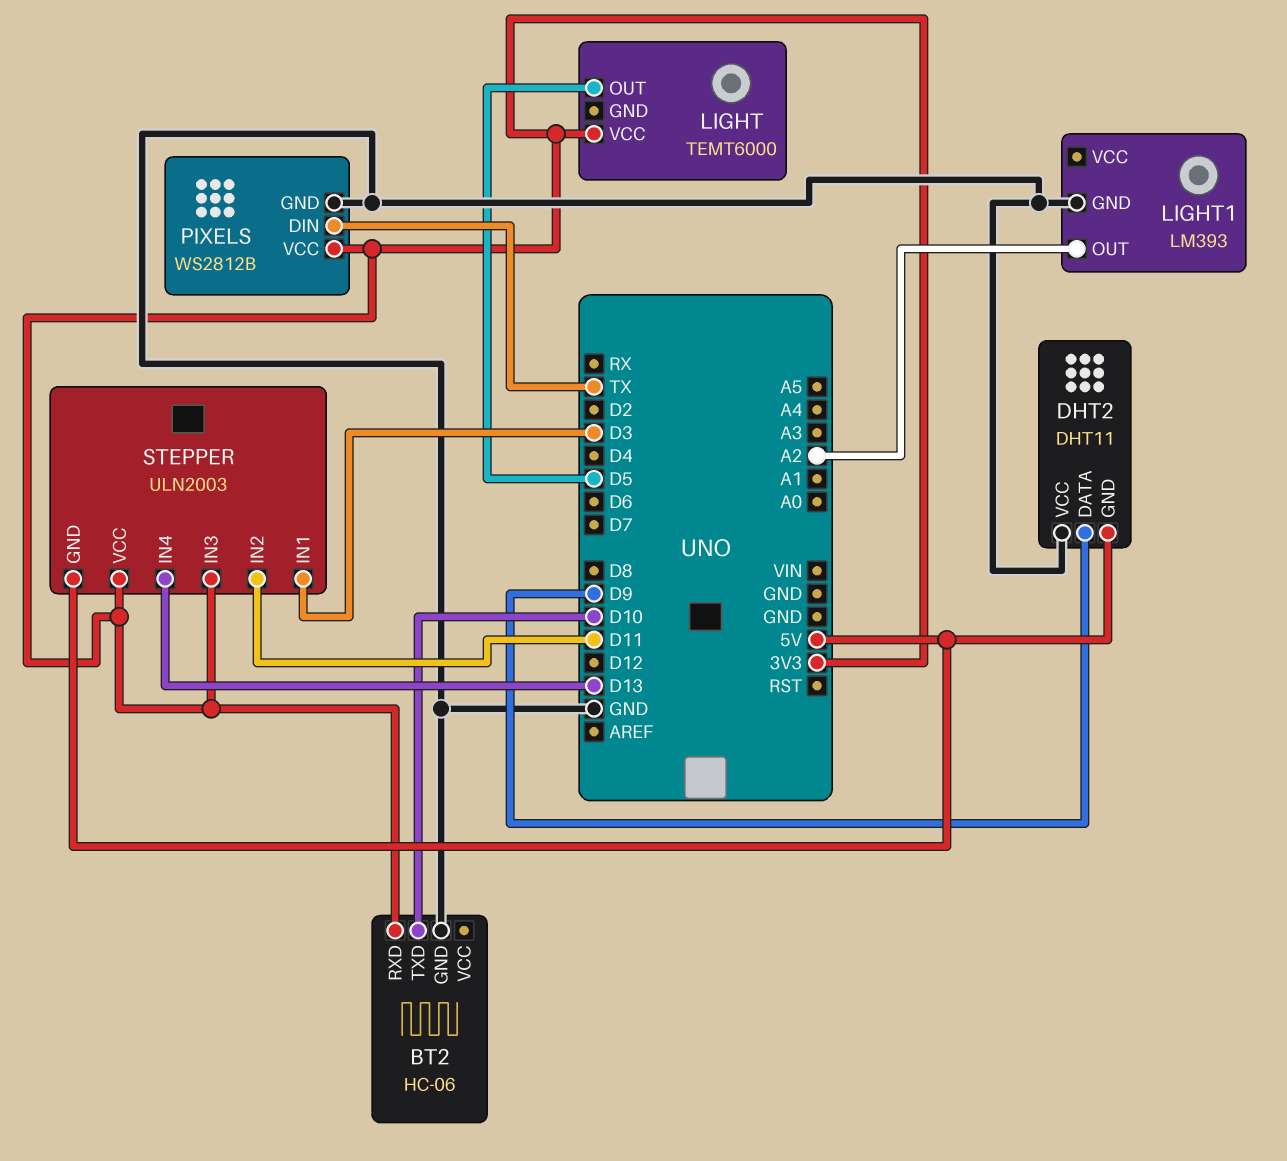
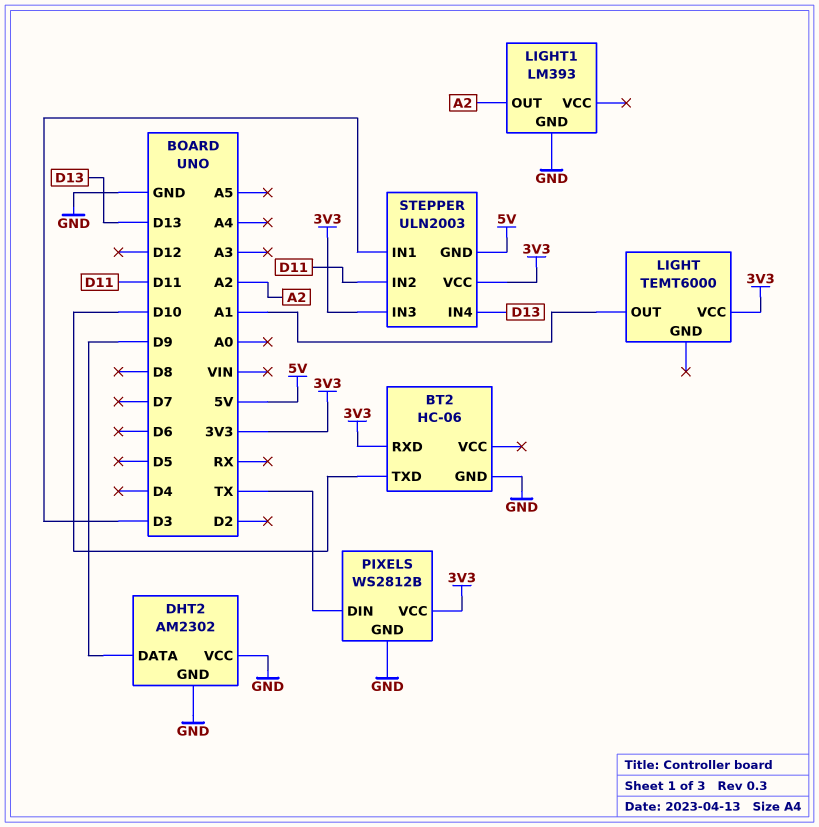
DHT2: DHT11 -> AM2302
DHT2 pin GND: 5V -> GND
LIGHT pin OUT: D5 -> A1

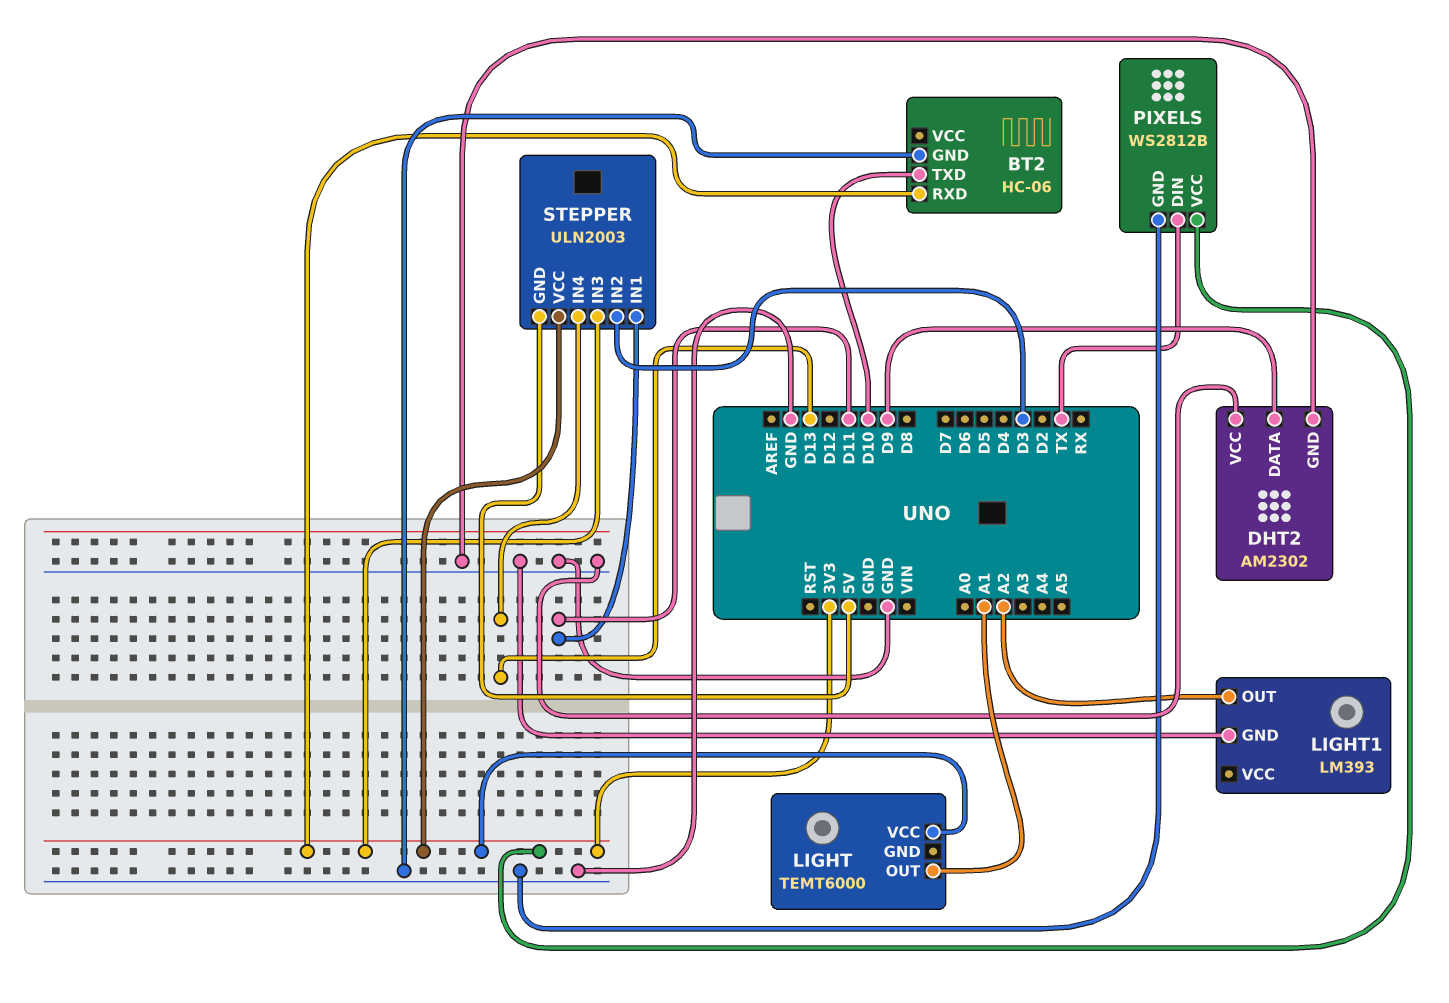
STEPPER pin IN1: D3 -> D11
STEPPER pin IN2: D11 -> D3

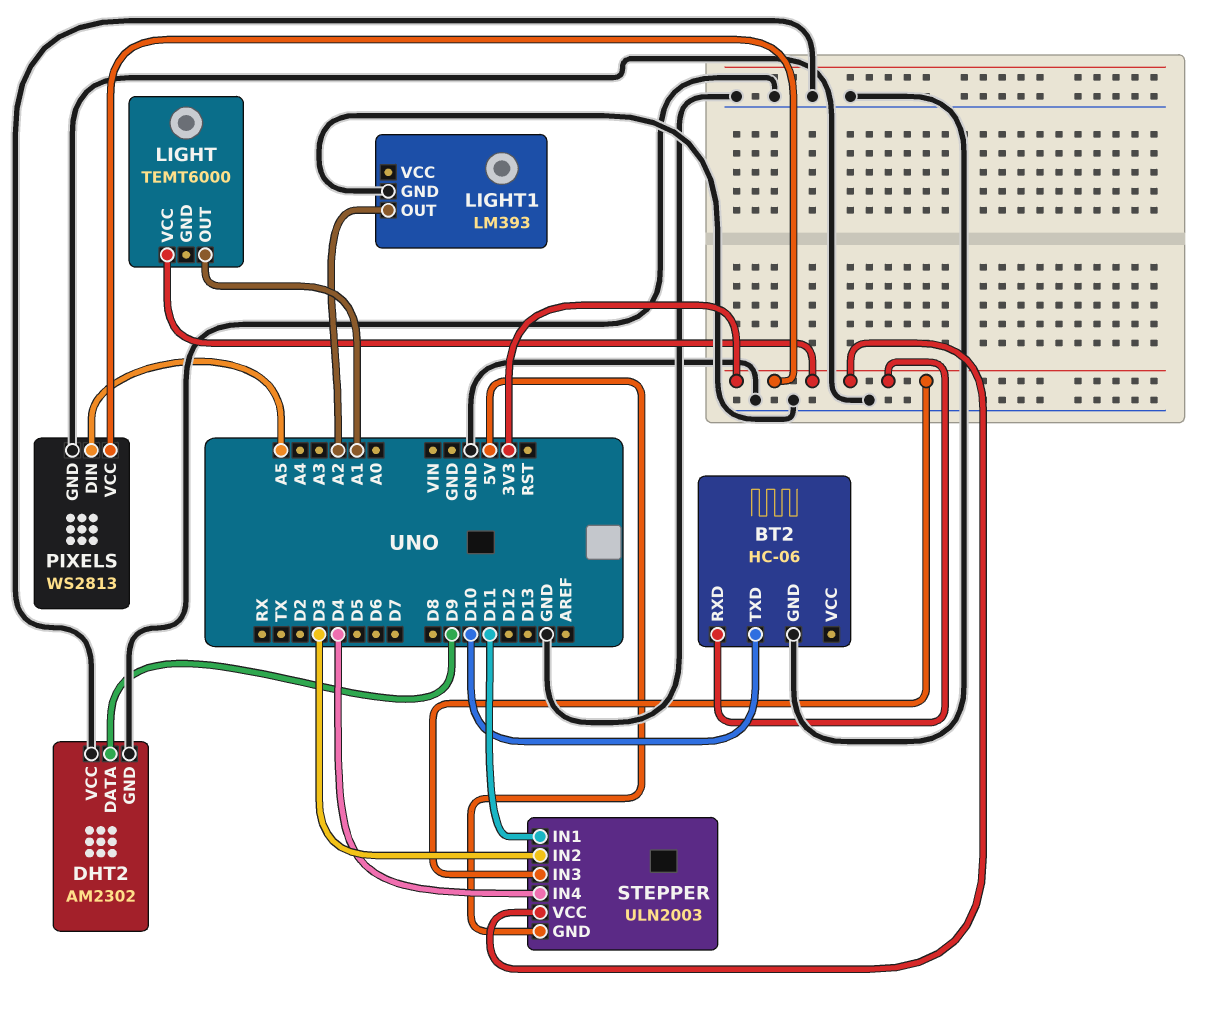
PIXELS: WS2812B -> WS2813
PIXELS pin DIN: TX -> A5
STEPPER pin IN4: D13 -> D4

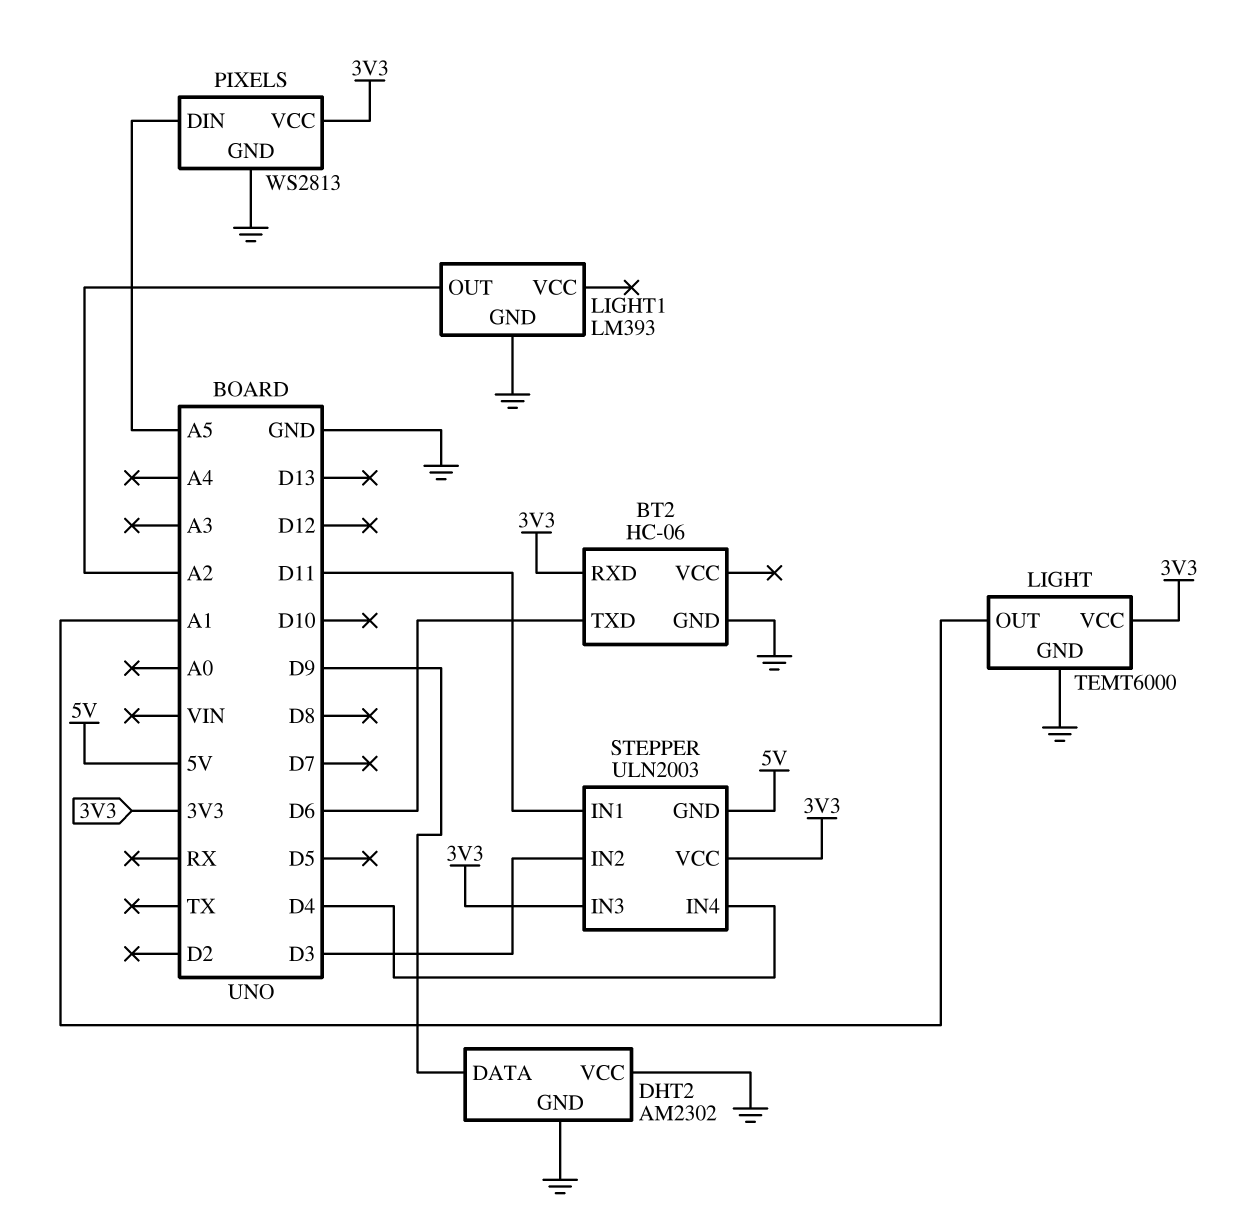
BT2 pin TXD: D10 -> D6
LIGHT pin GND: none -> GND

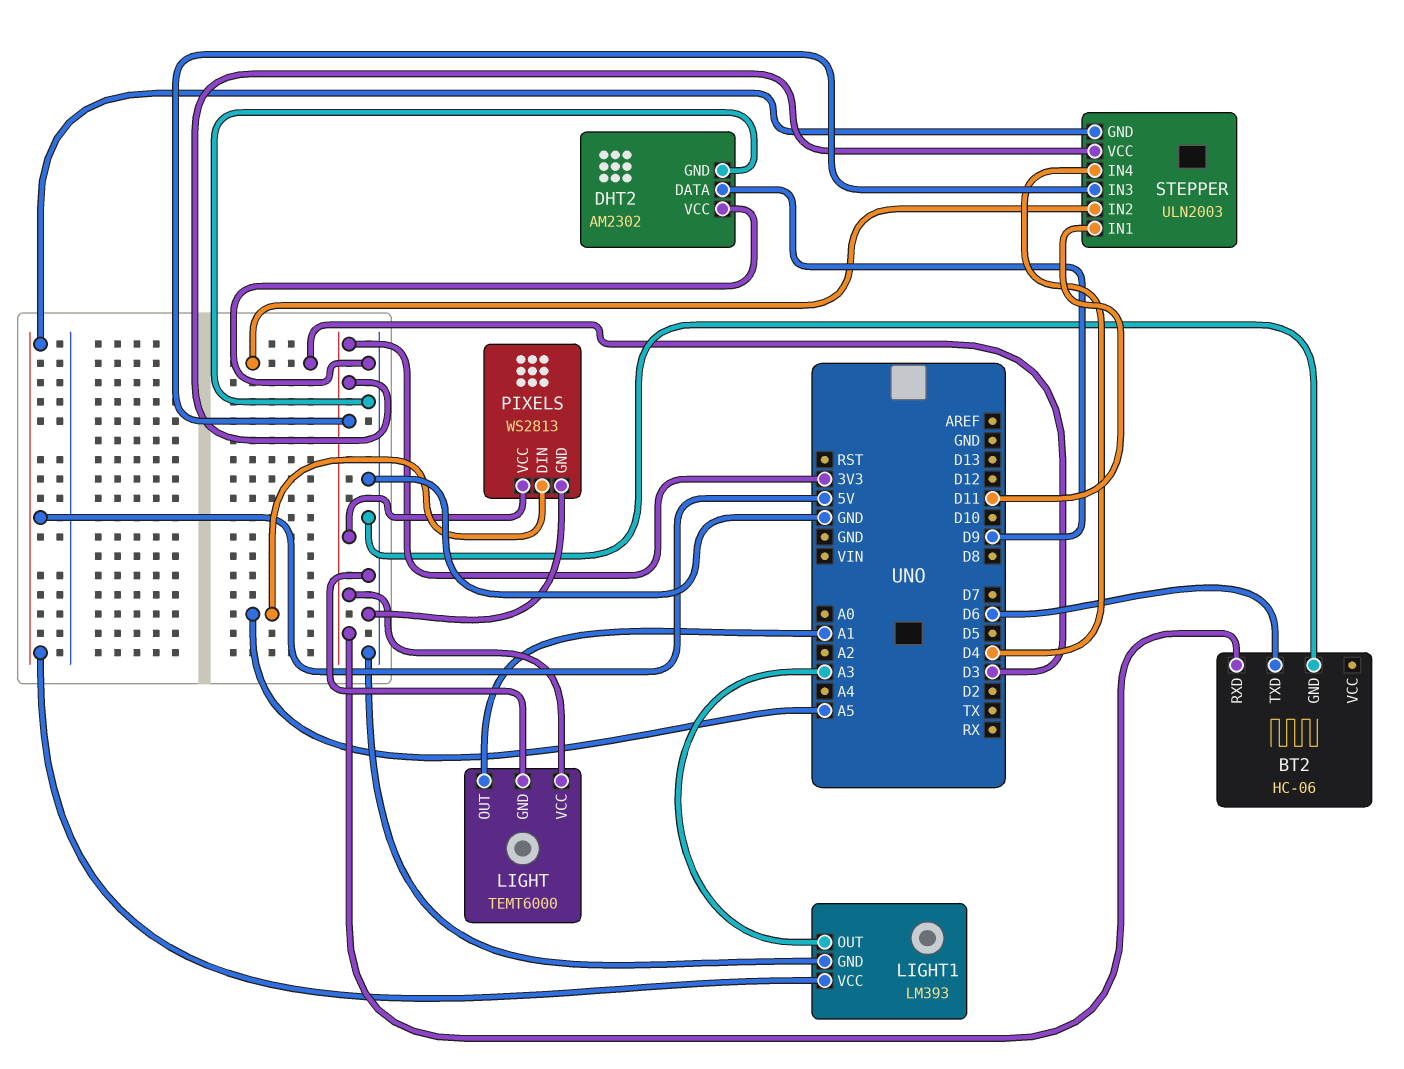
LIGHT1 pin OUT: A2 -> A3
LIGHT1 pin VCC: none -> 5V

